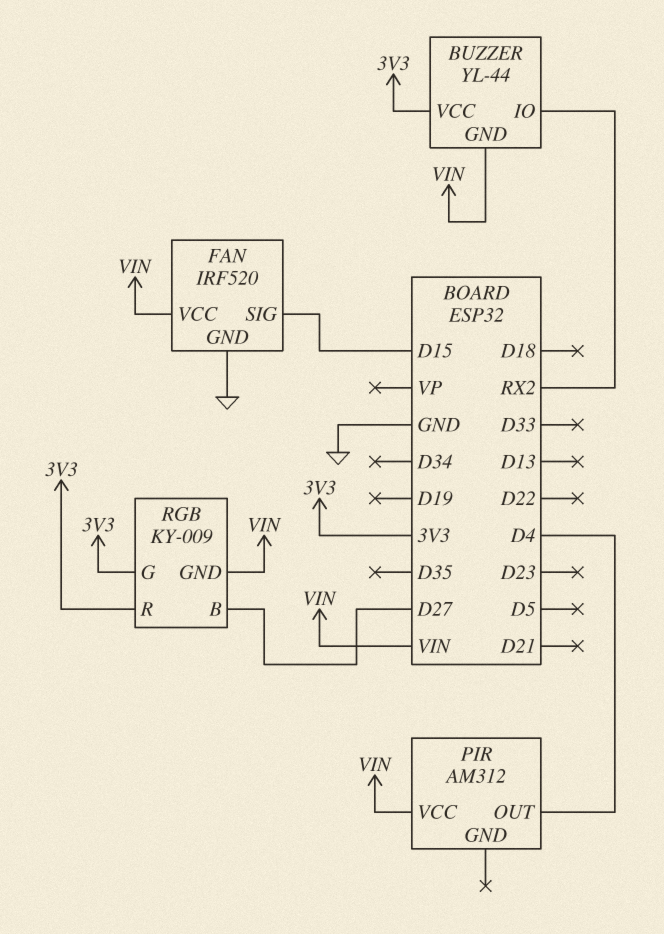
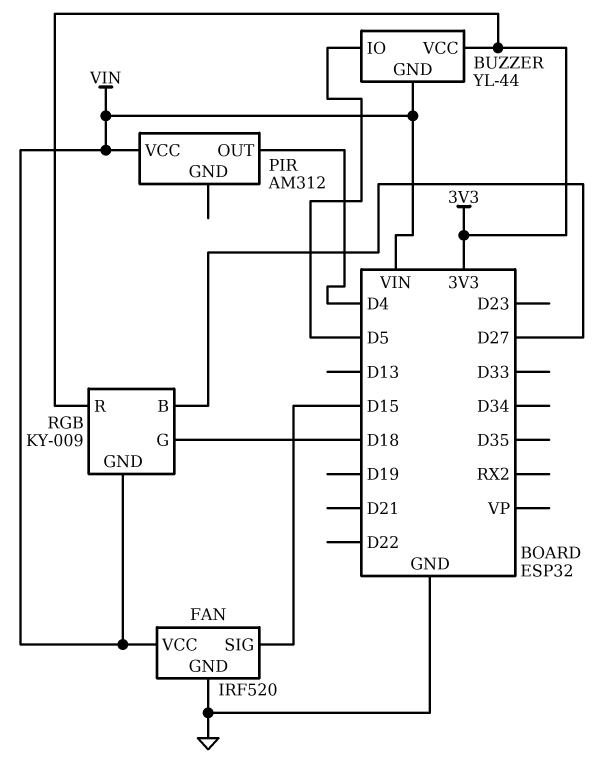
BUZZER pin IO: RX2 -> D5
RGB pin G: 3V3 -> D18

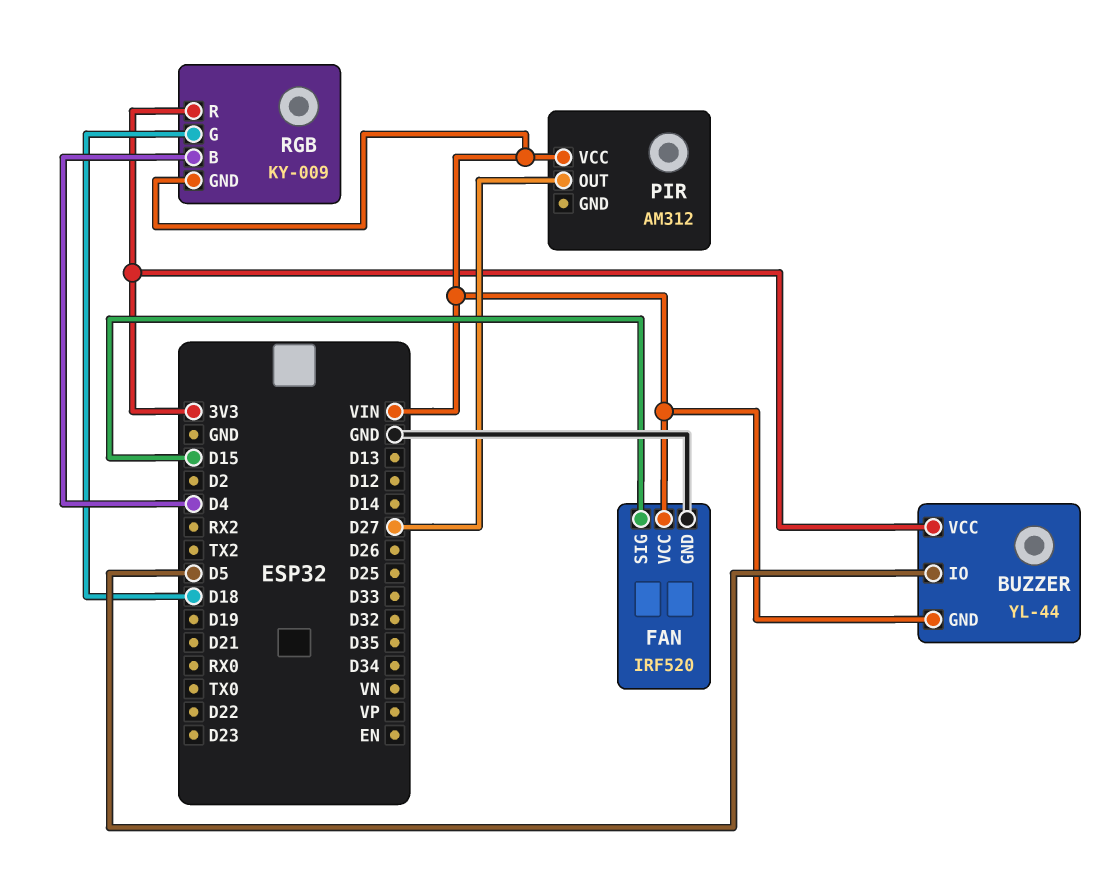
PIR pin OUT: D4 -> D27
RGB pin B: D27 -> D4

